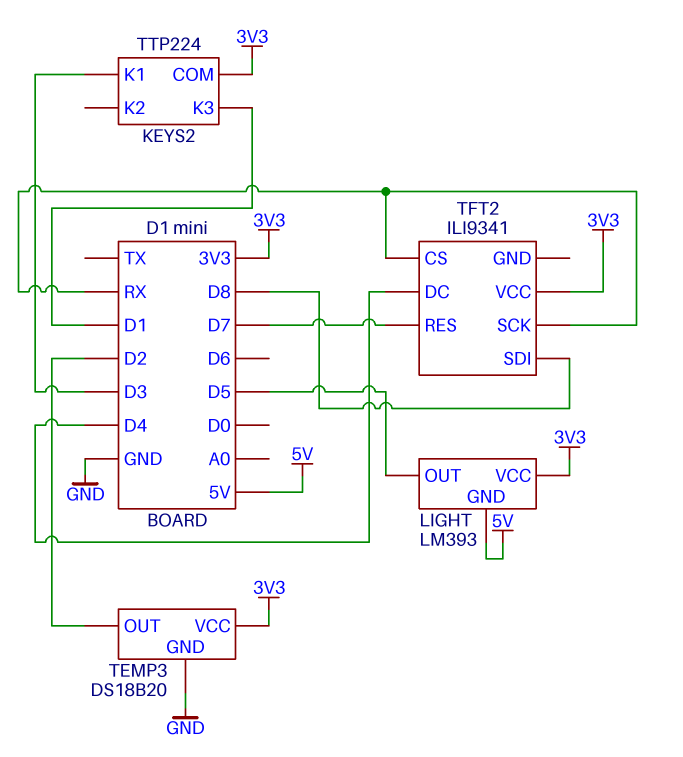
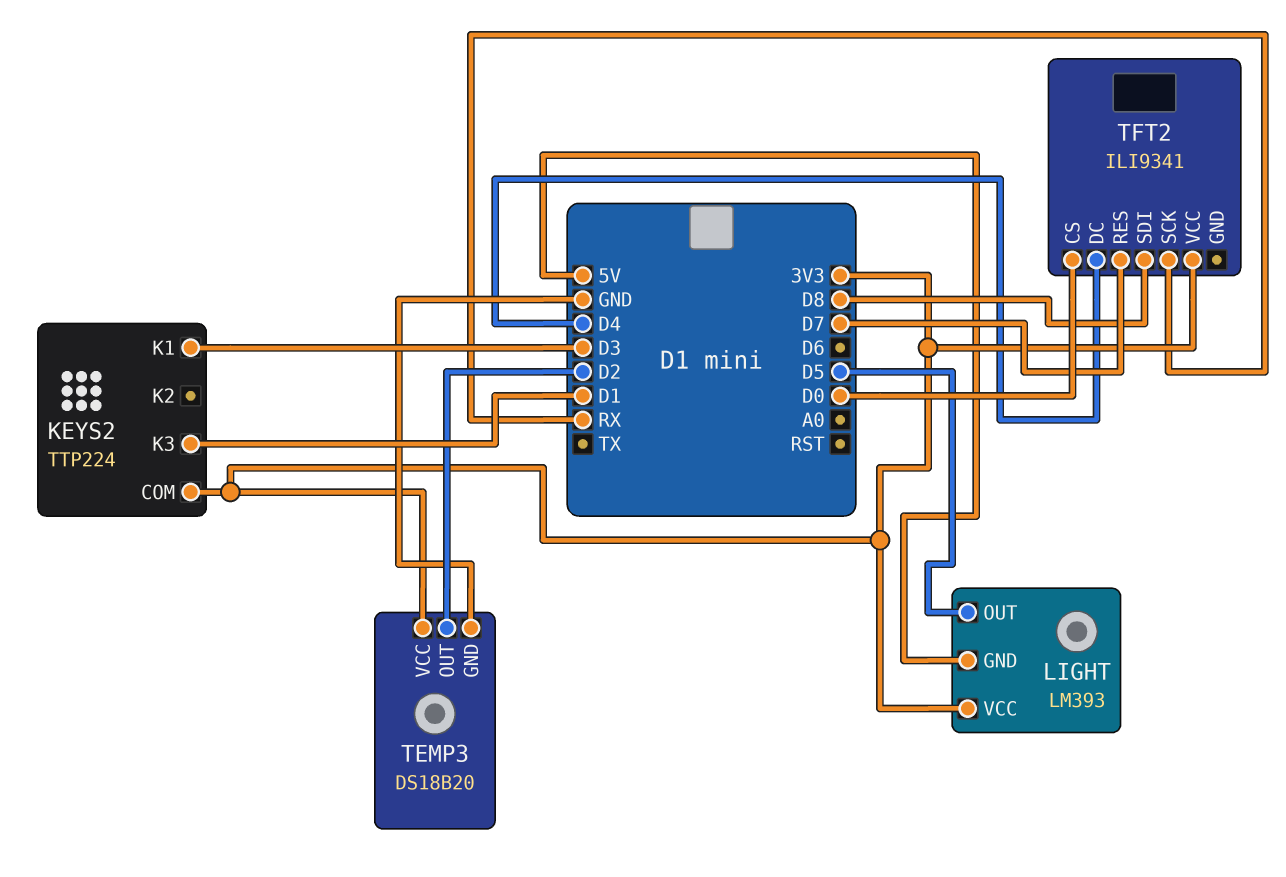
TFT2 pin CS: RX -> D0

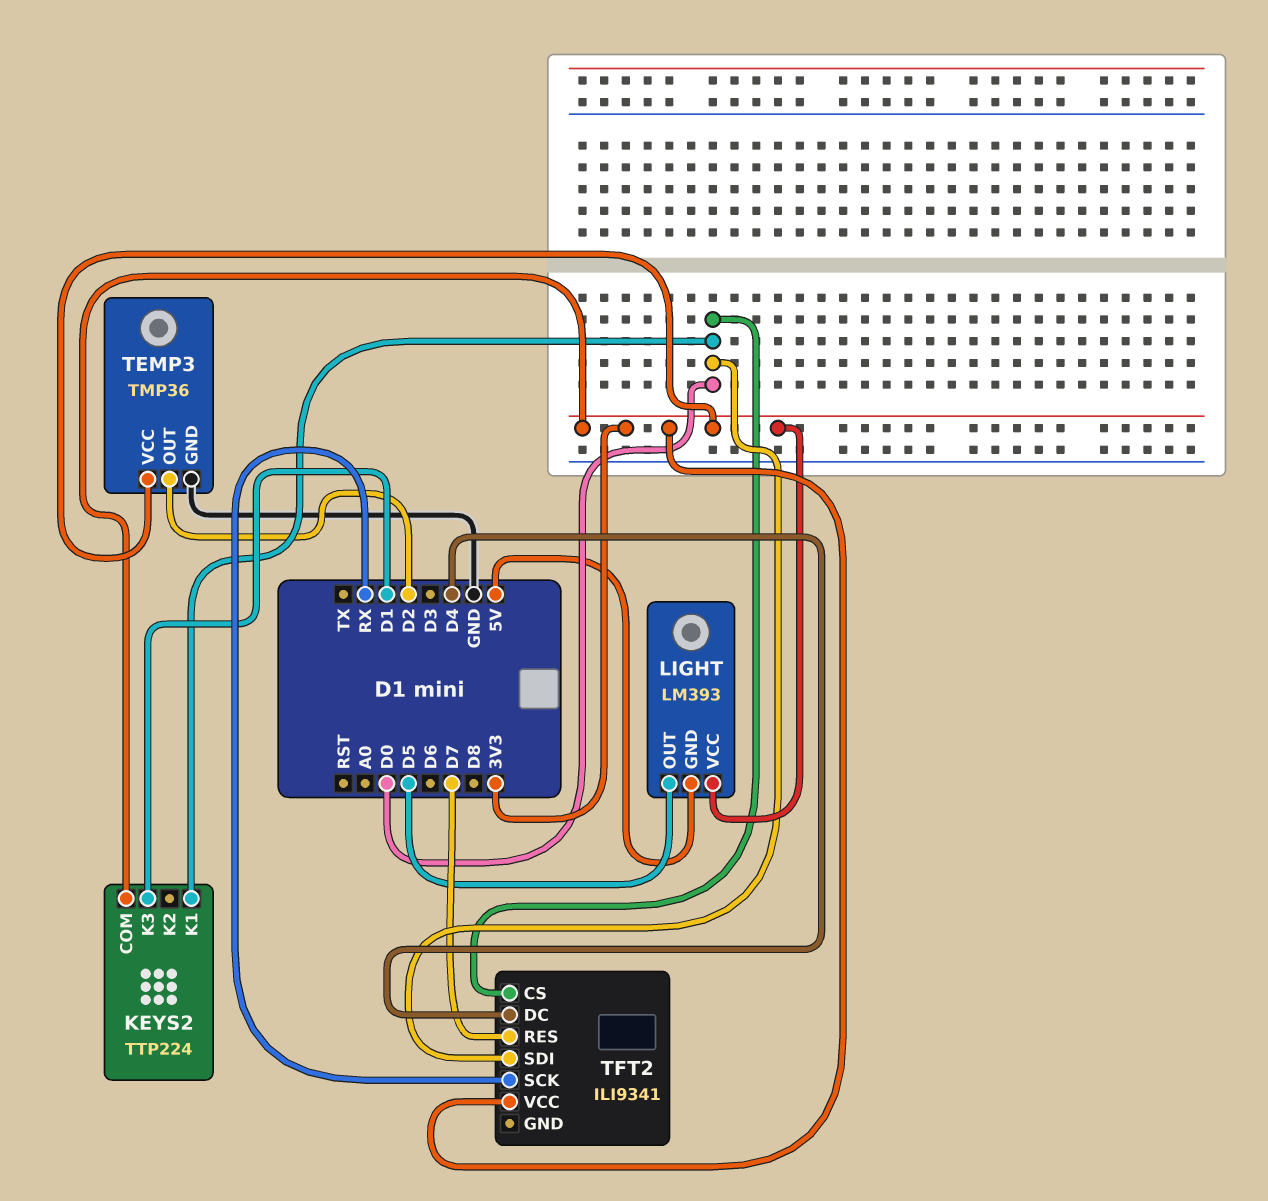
KEYS2 pin K1: D3 -> D0
TEMP3: DS18B20 -> TMP36
TFT2 pin SDI: D8 -> D0

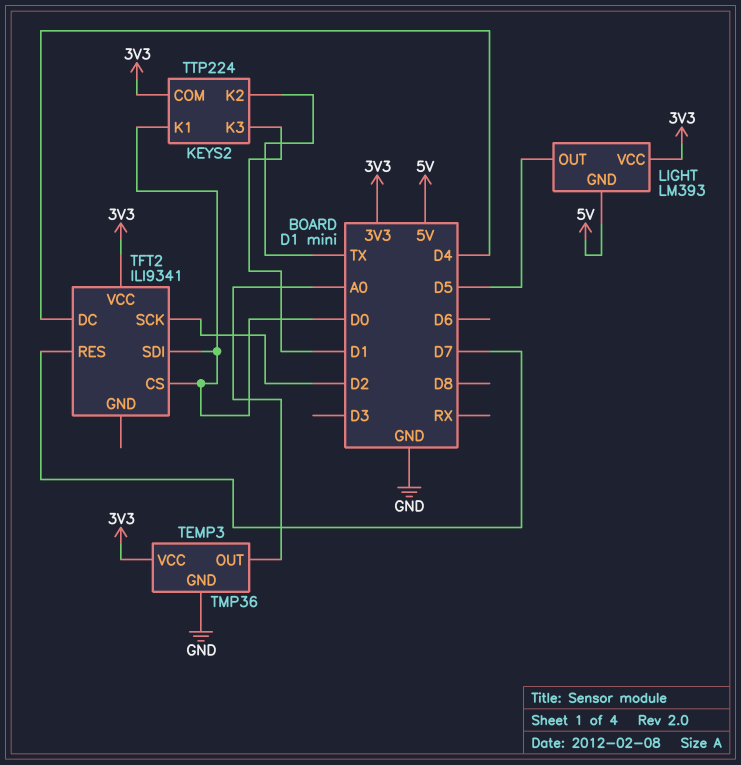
KEYS2 pin K2: none -> TX
TEMP3 pin OUT: D2 -> A0
TFT2 pin SCK: RX -> D2

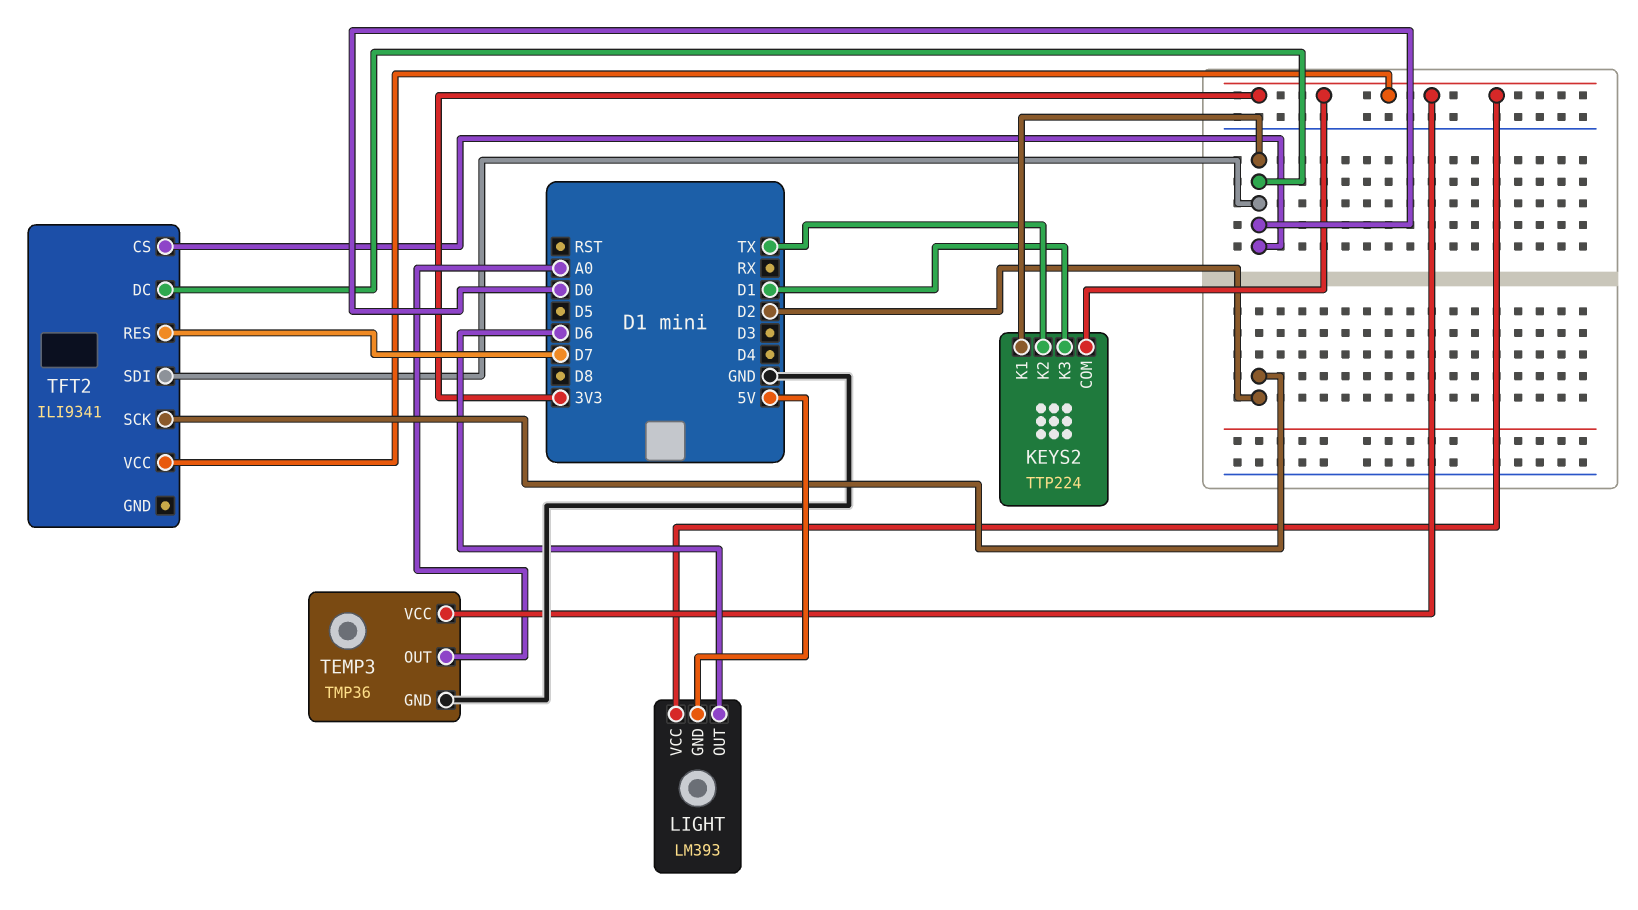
LIGHT pin OUT: D5 -> D6
TFT2 pin DC: D4 -> D0

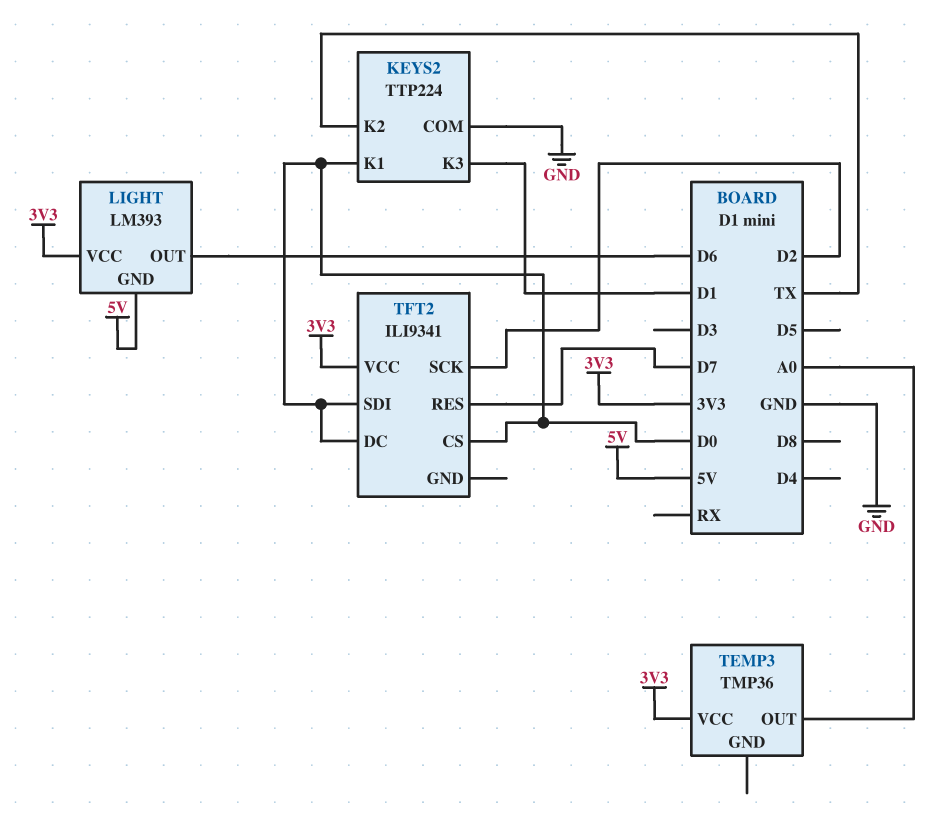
KEYS2 pin COM: 3V3 -> GND
TEMP3 pin GND: GND -> none

